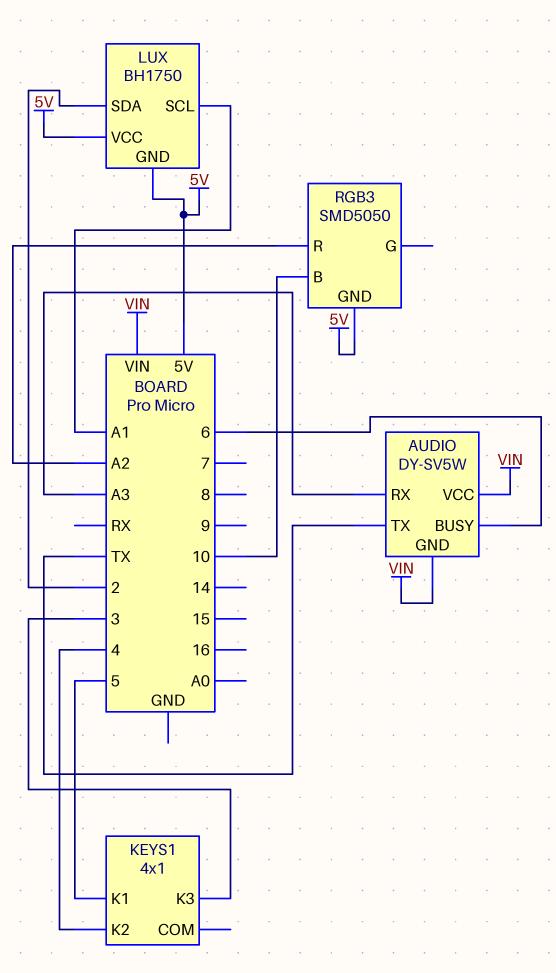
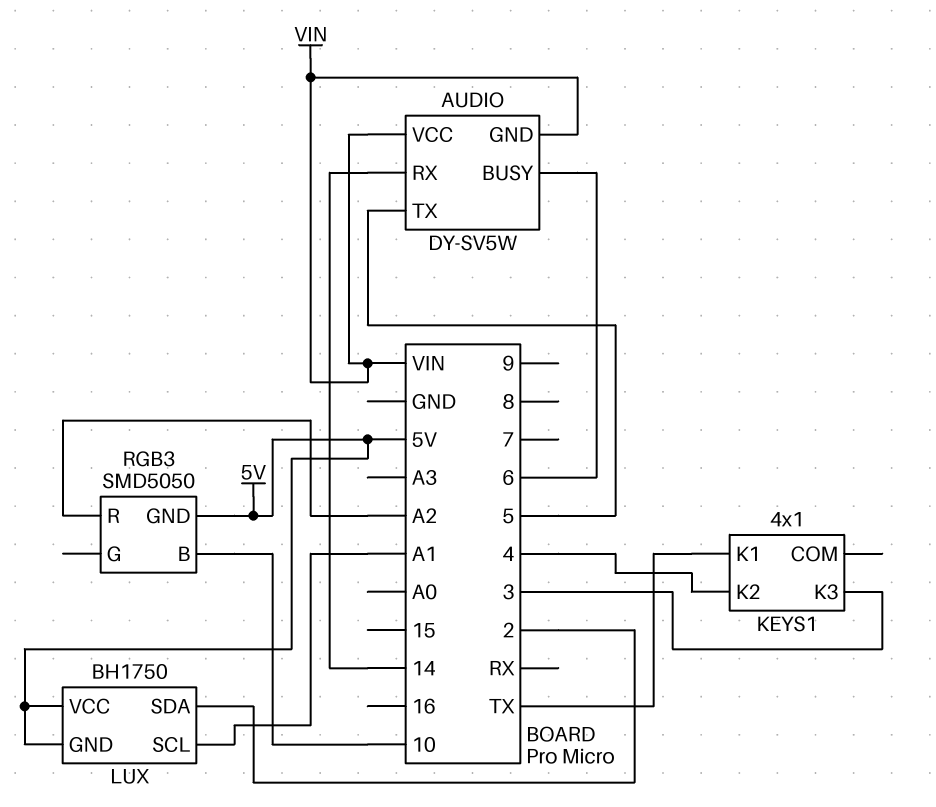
AUDIO pin RX: A3 -> 14
AUDIO pin TX: TX -> 5
KEYS1 pin K1: 5 -> TX

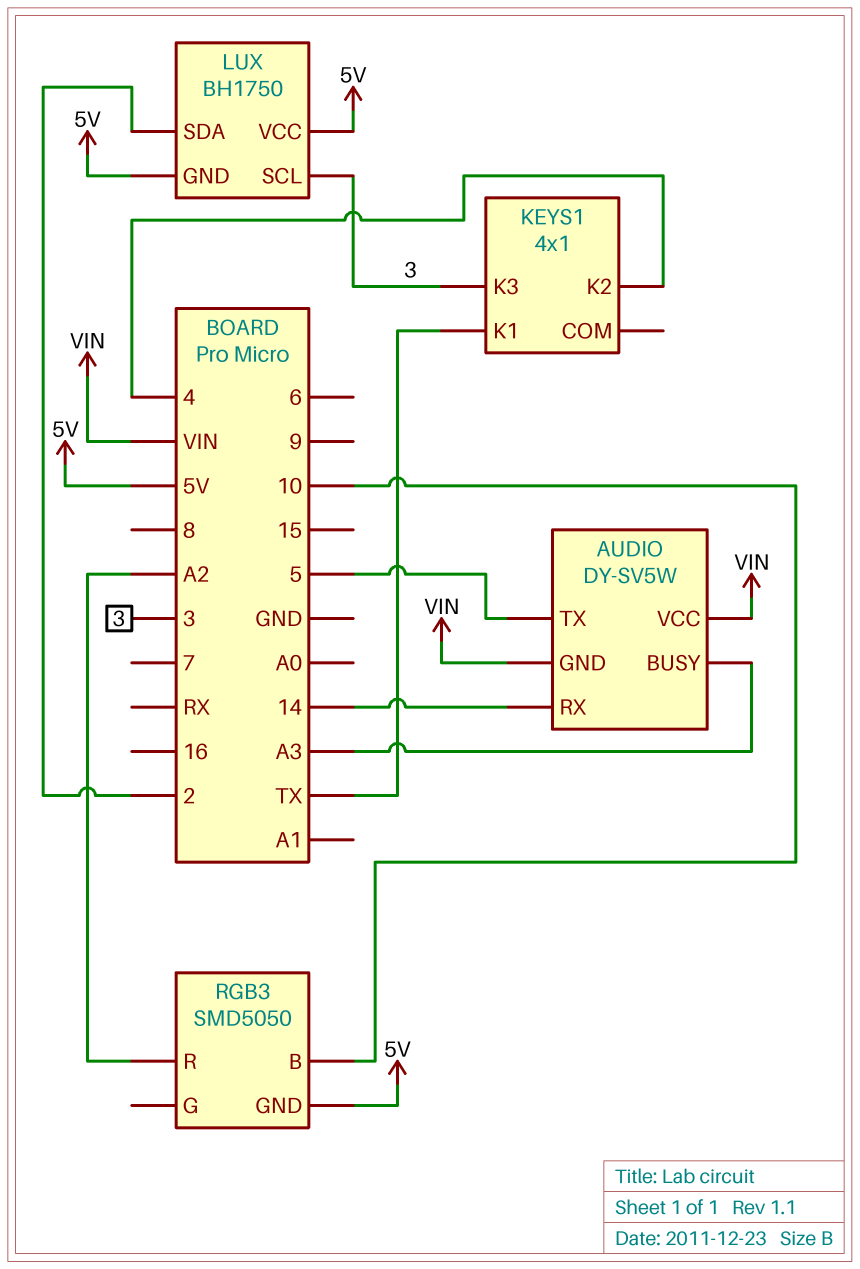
AUDIO pin BUSY: 6 -> A3
LUX pin SCL: A1 -> 3

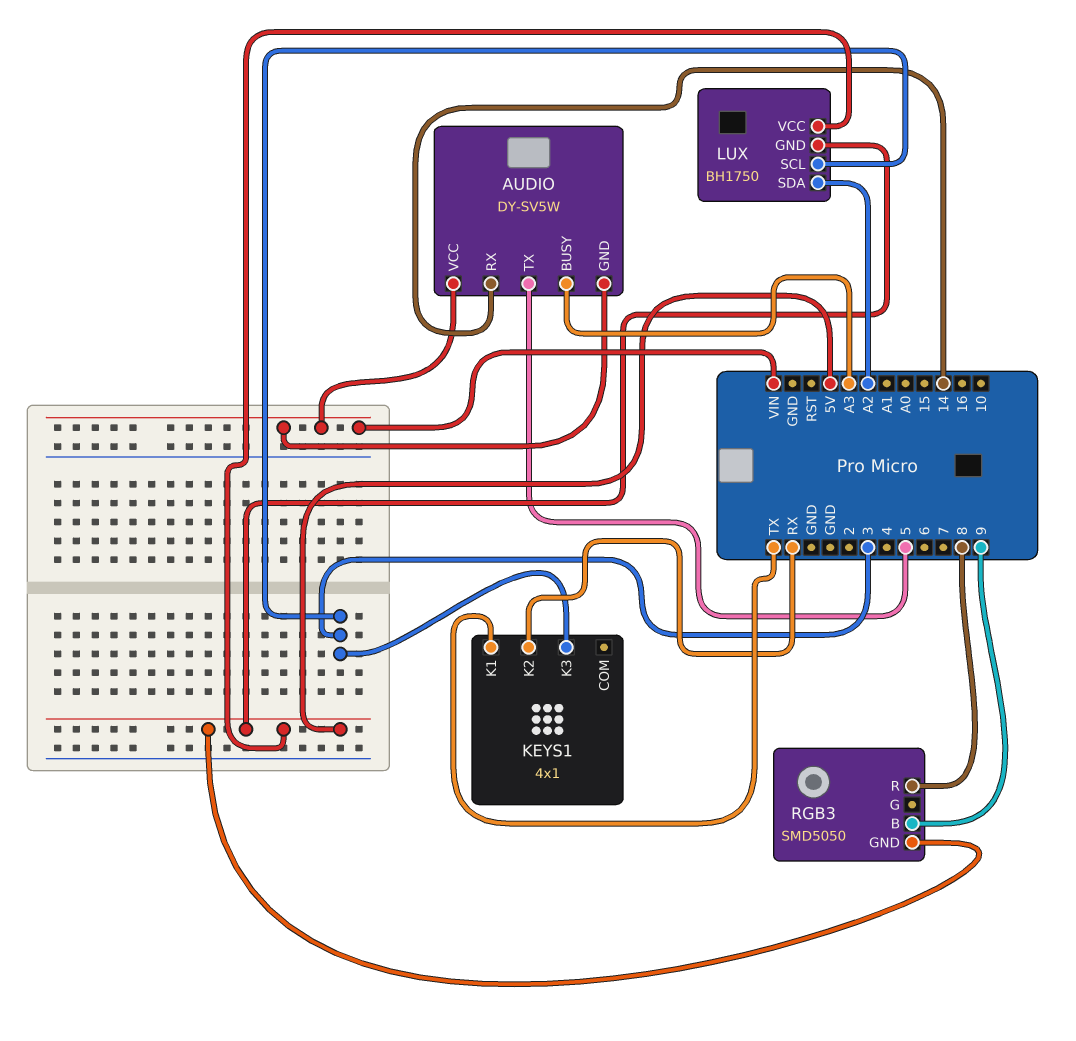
KEYS1 pin K2: 4 -> RX
LUX pin SDA: 2 -> A2
RGB3 pin B: 10 -> 9
RGB3 pin R: A2 -> 8

